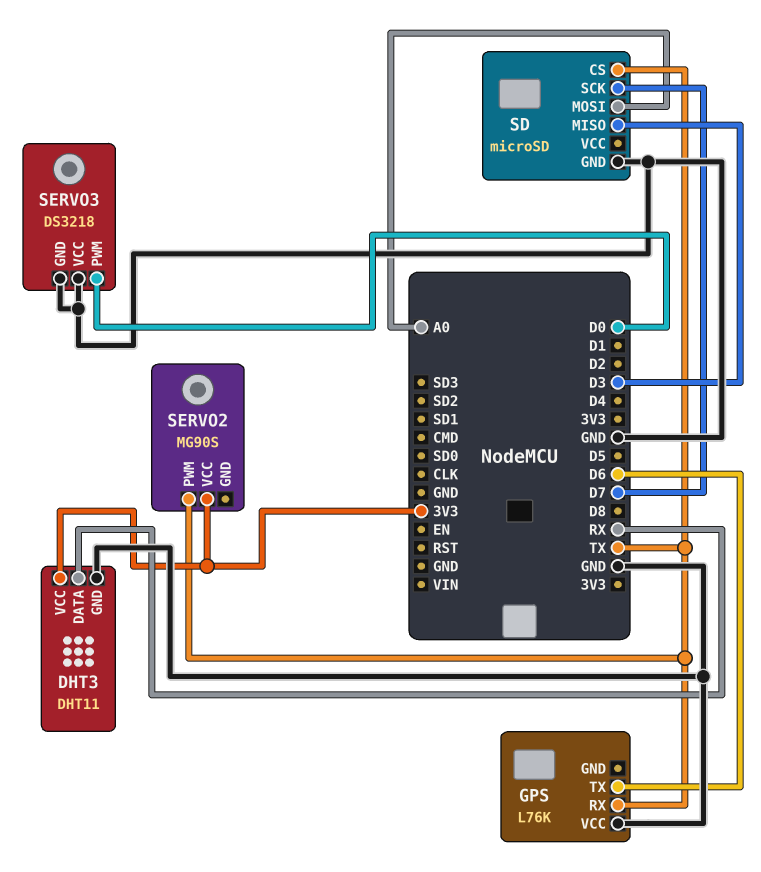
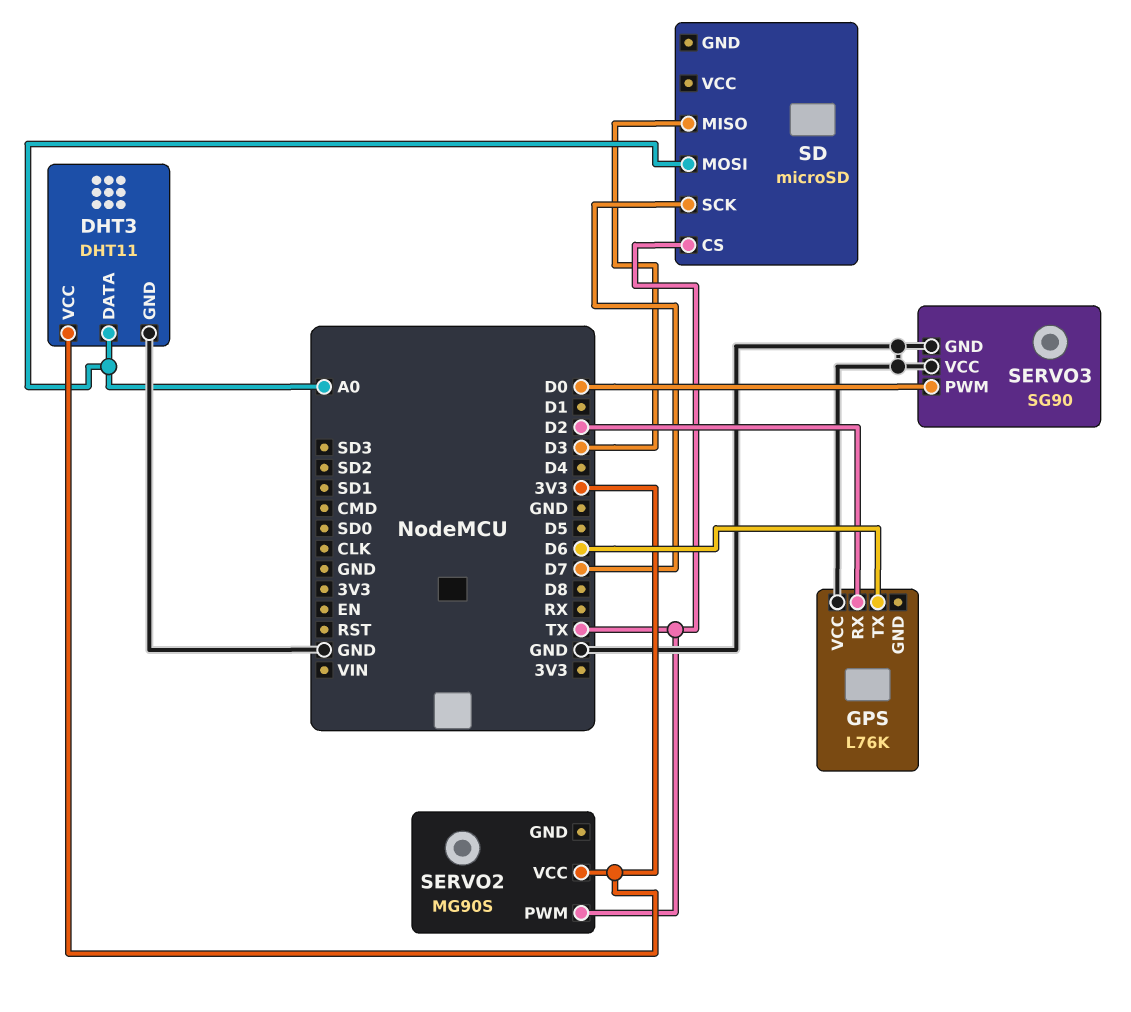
DHT3 pin DATA: RX -> A0
GPS pin RX: TX -> D2
SD pin GND: GND -> none
SERVO3: DS3218 -> SG90

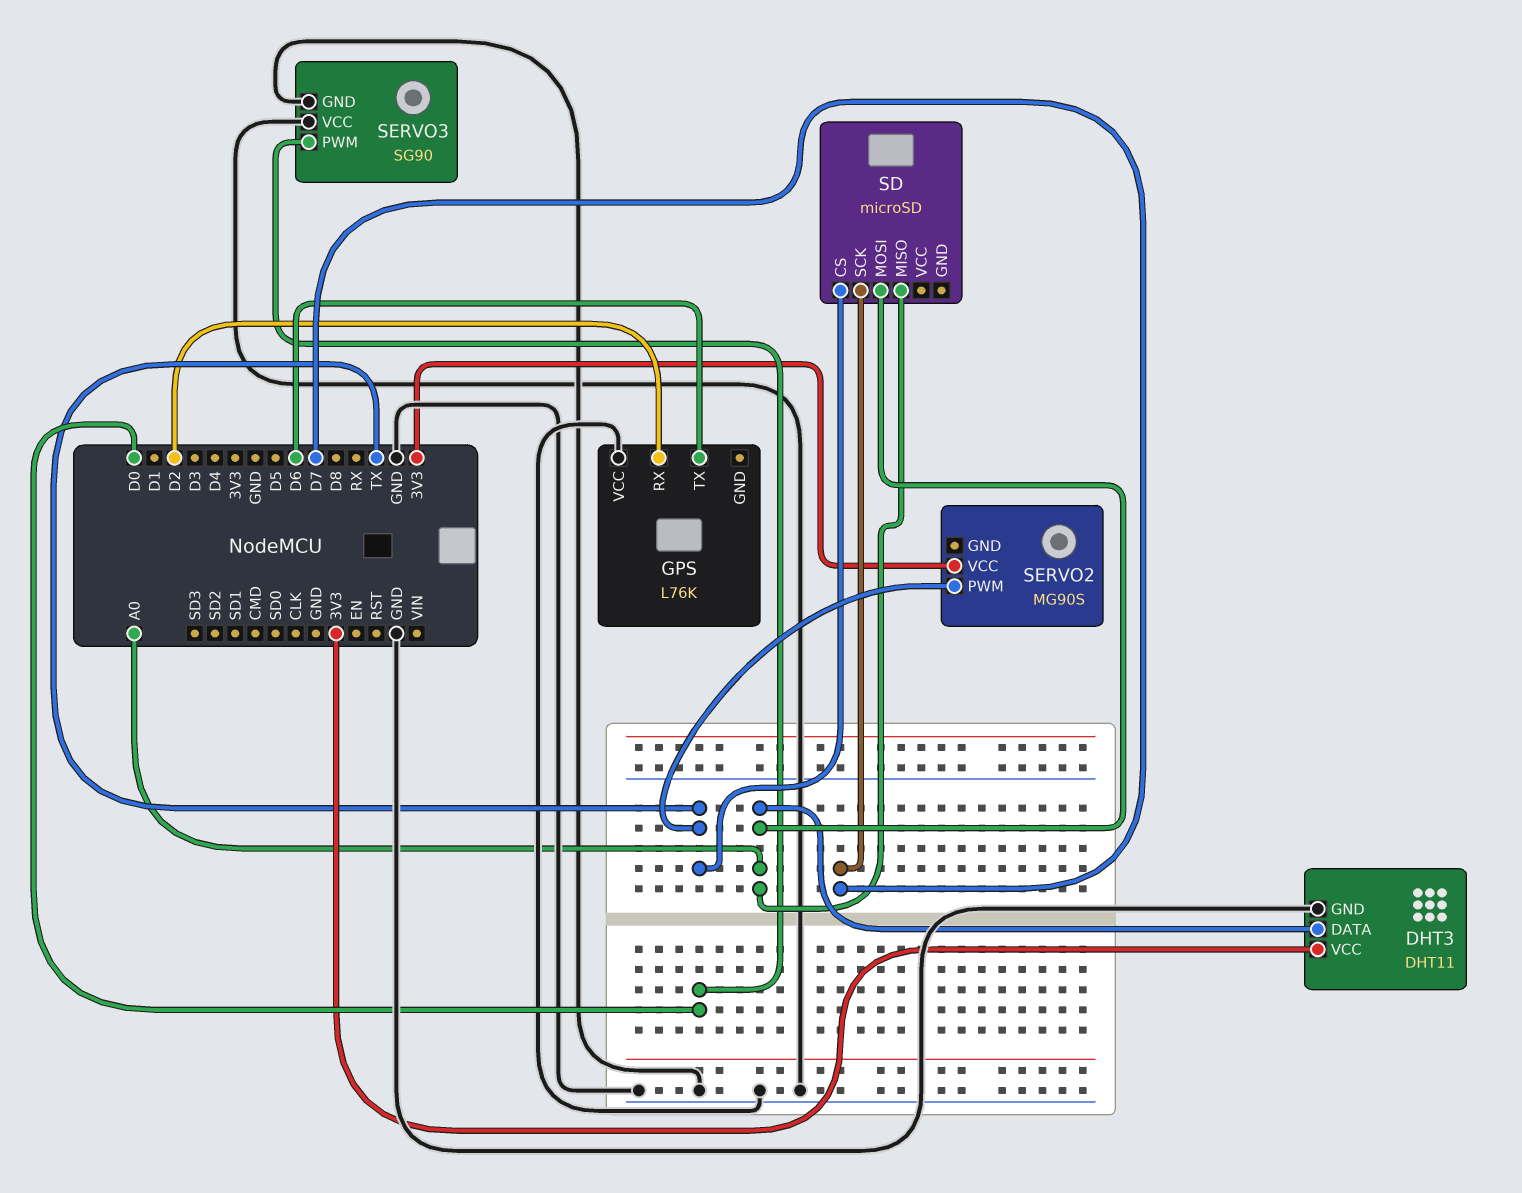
SD pin MISO: D3 -> A0

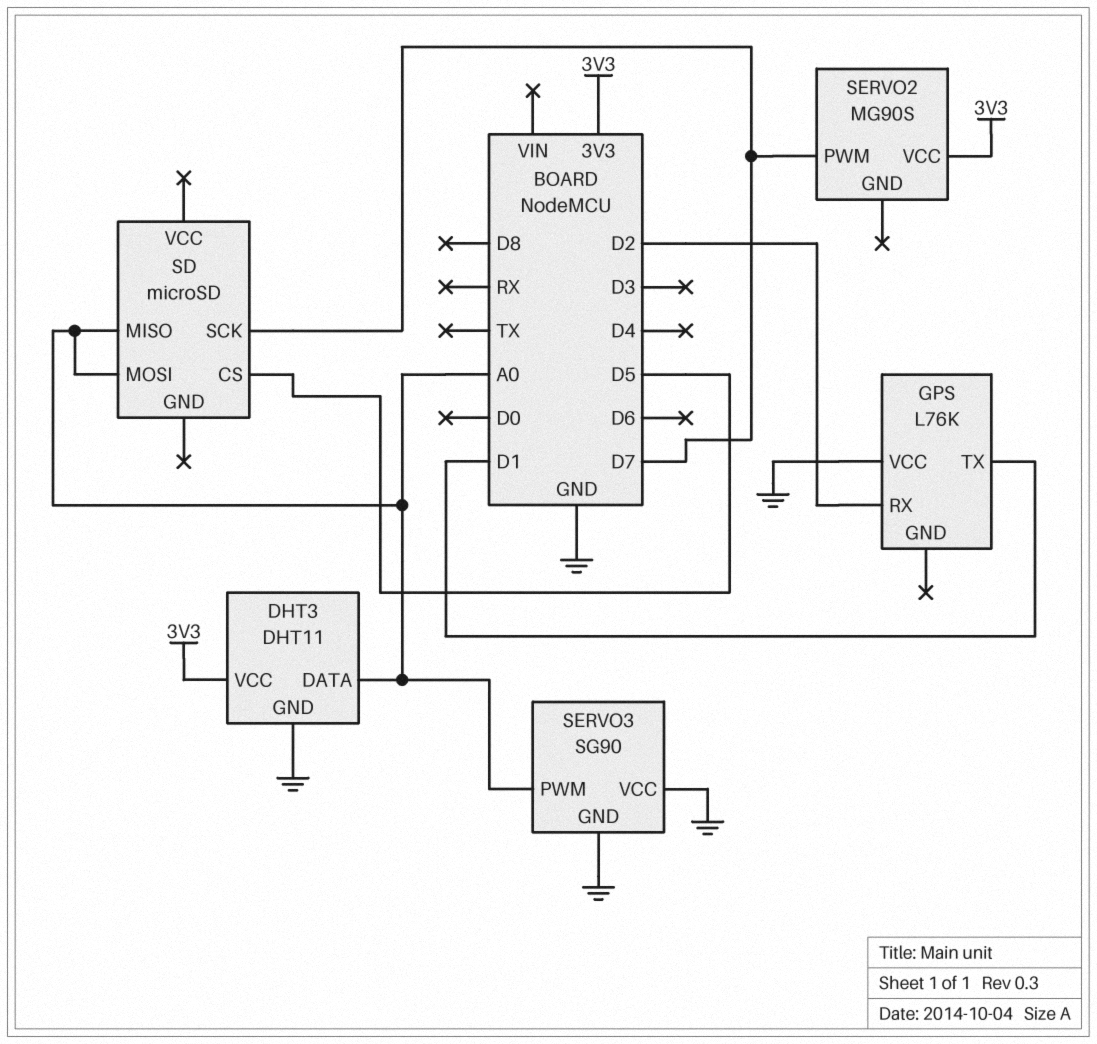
GPS pin TX: D6 -> D1
SD pin CS: TX -> D5
SERVO2 pin PWM: TX -> D7
SERVO3 pin PWM: D0 -> A0

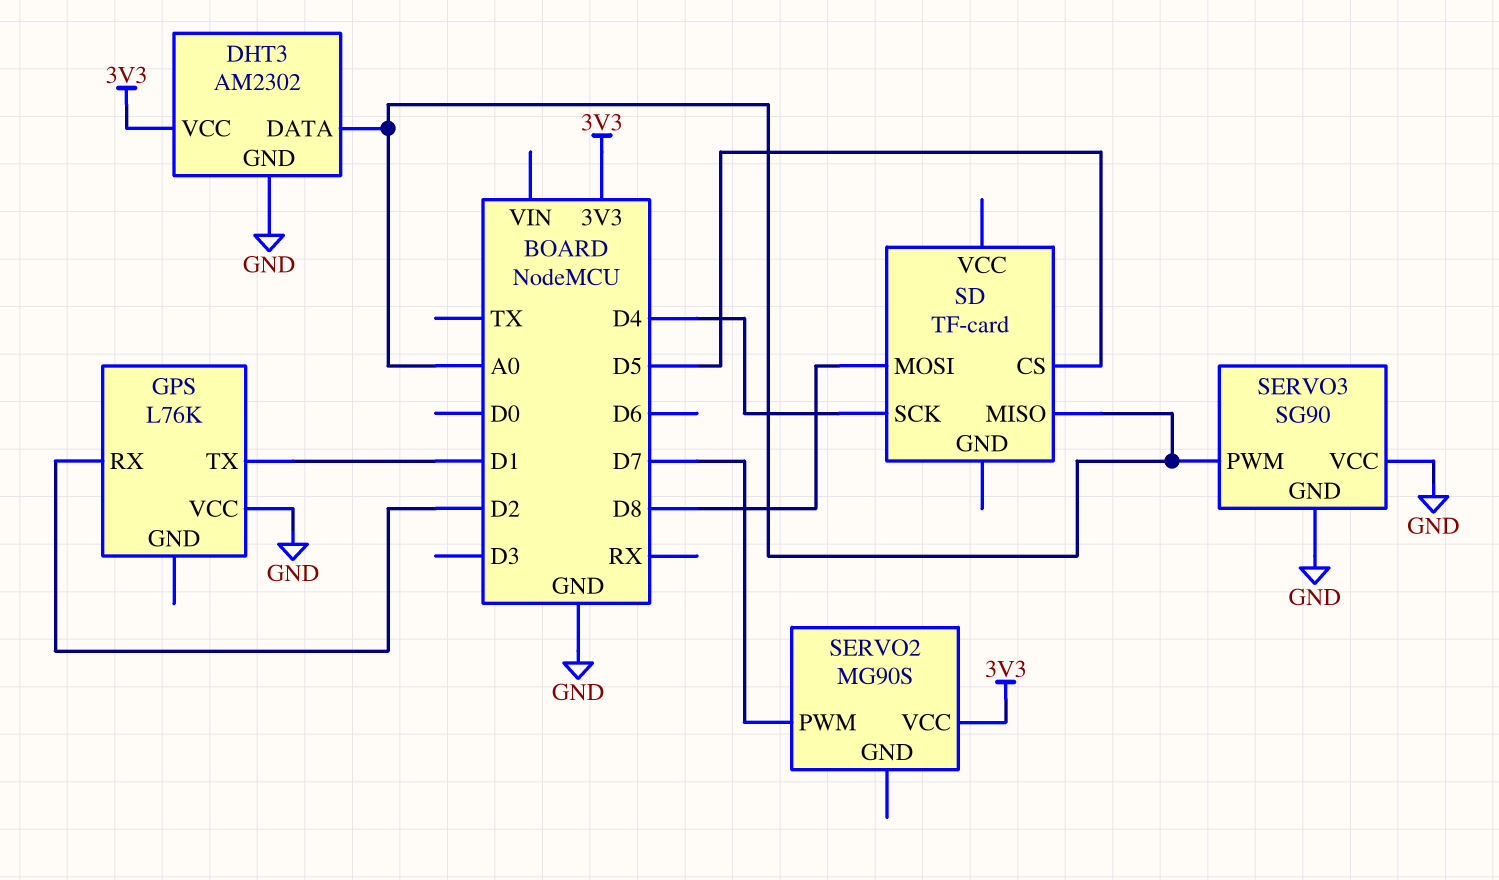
DHT3: DHT11 -> AM2302
SD: microSD -> TF-card
SD pin MOSI: A0 -> D8
SD pin SCK: D7 -> D4

